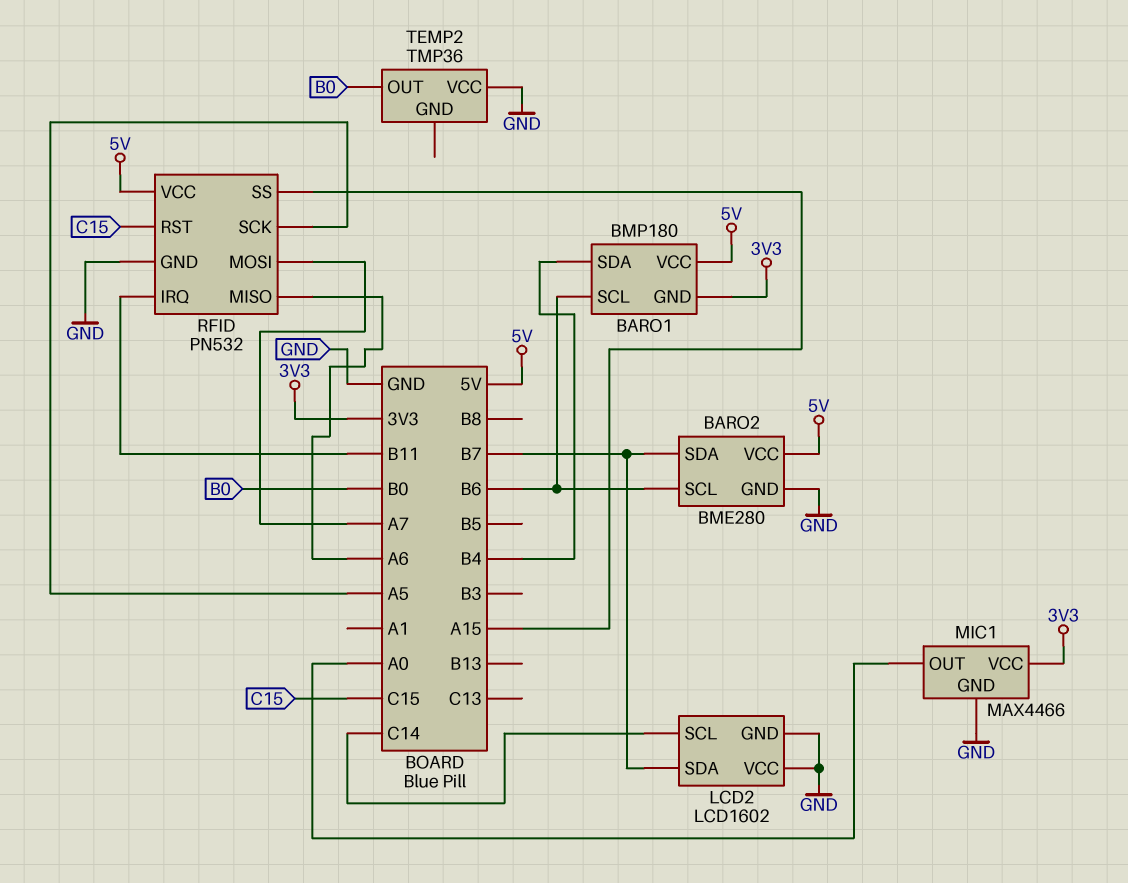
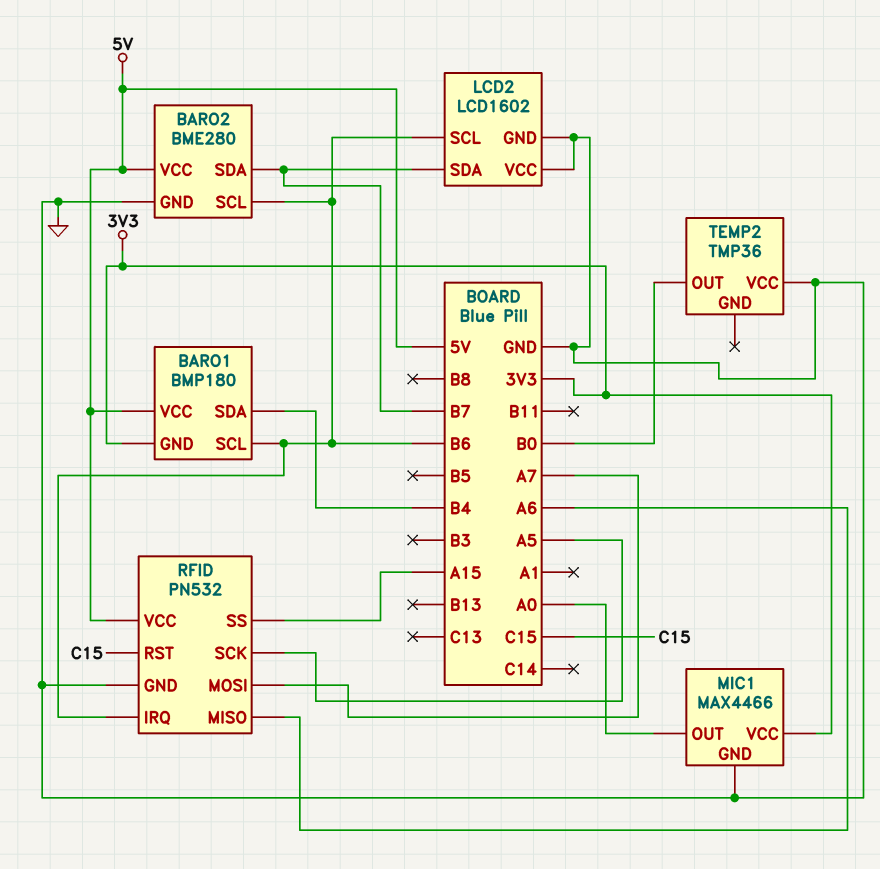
LCD2 pin SCL: C14 -> B6
RFID pin IRQ: B11 -> B6

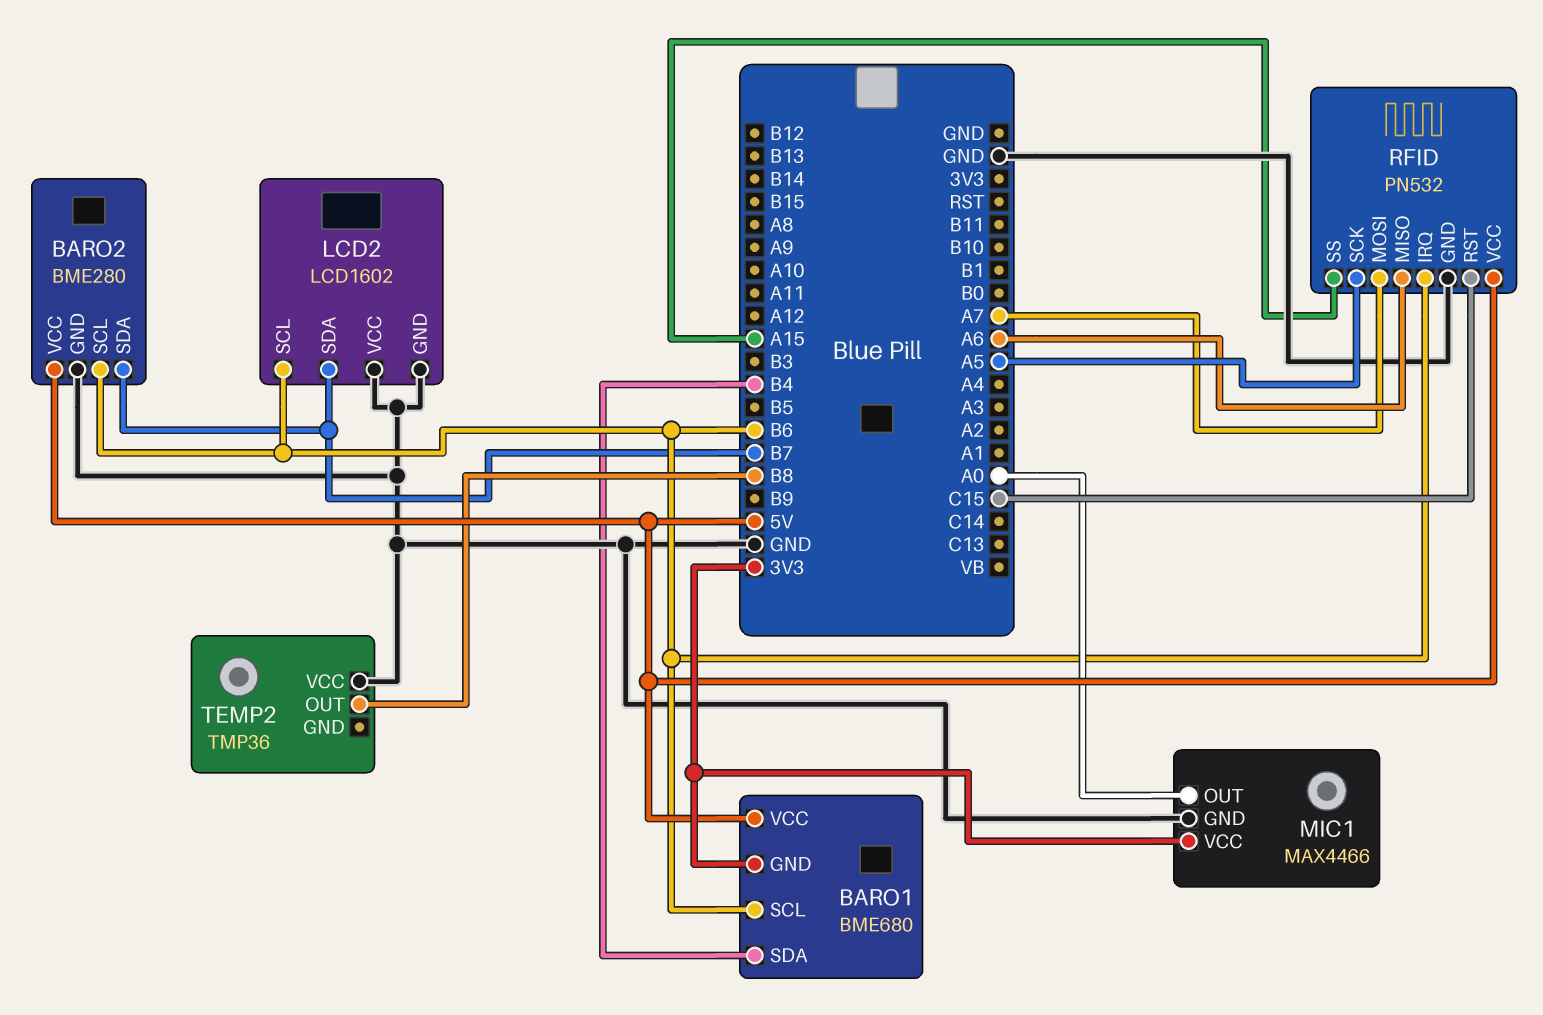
BARO1: BMP180 -> BME680
TEMP2 pin OUT: B0 -> B8

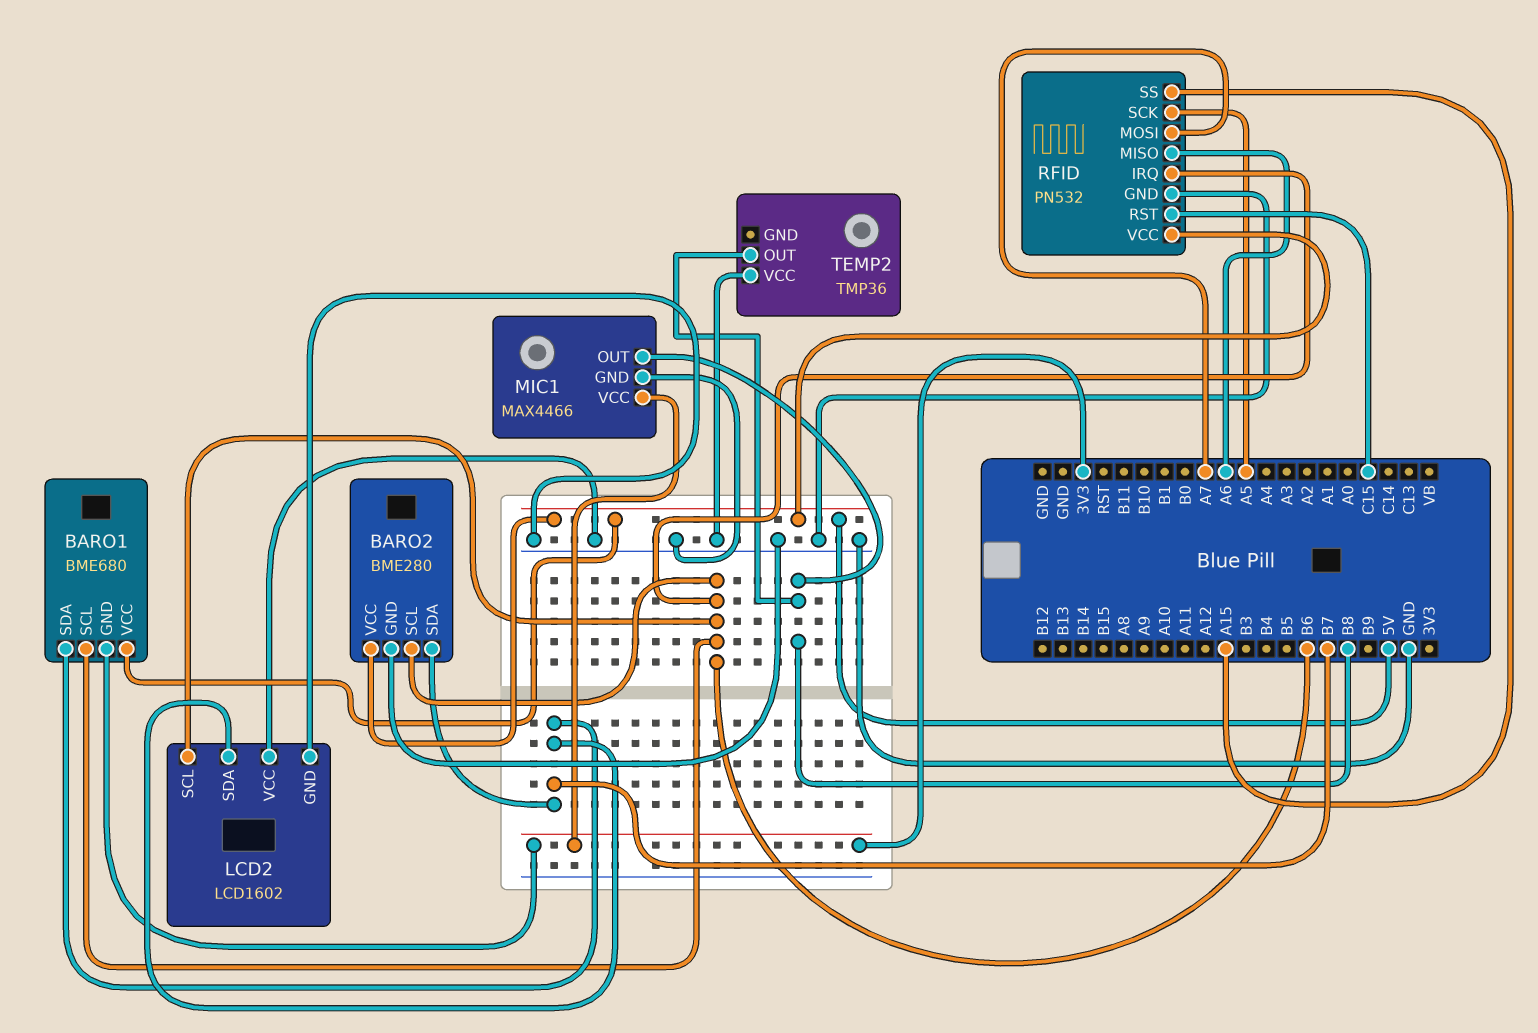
BARO1 pin SDA: B4 -> B7
MIC1 pin OUT: A0 -> B8

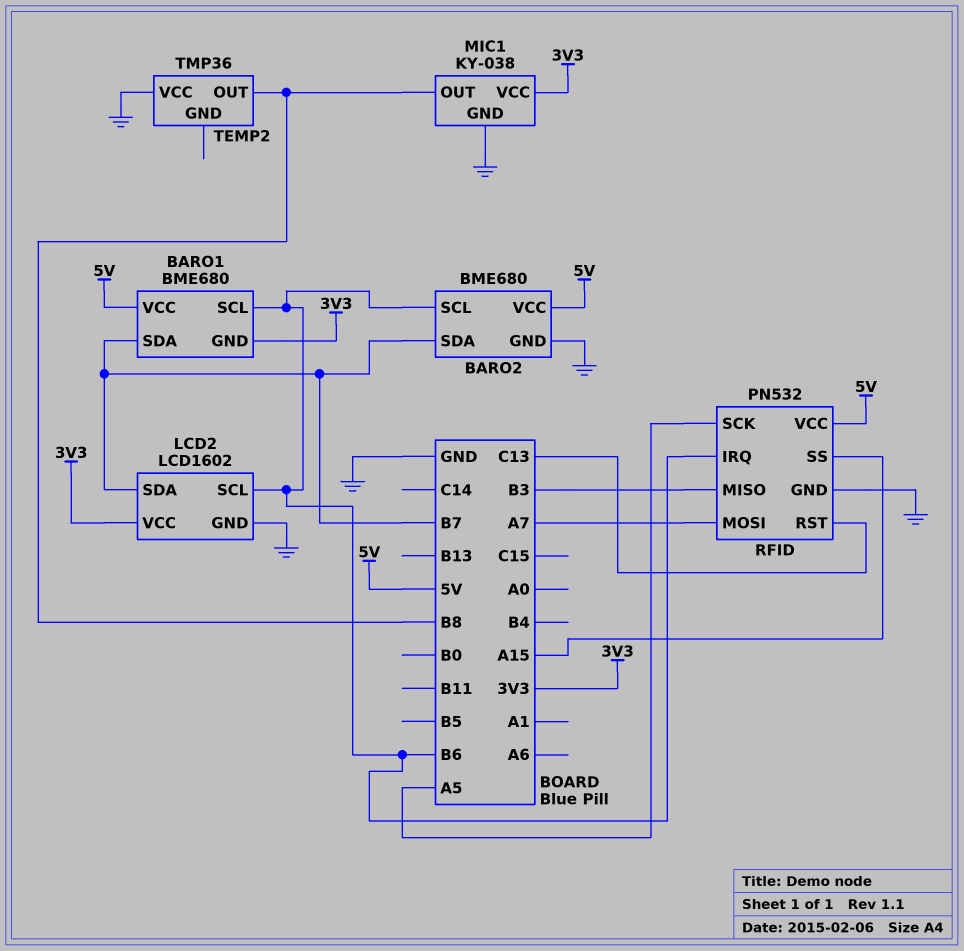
BARO2: BME280 -> BME680
LCD2 pin VCC: GND -> 3V3
MIC1: MAX4466 -> KY-038
RFID pin MISO: A6 -> B3
RFID pin RST: C15 -> C13

